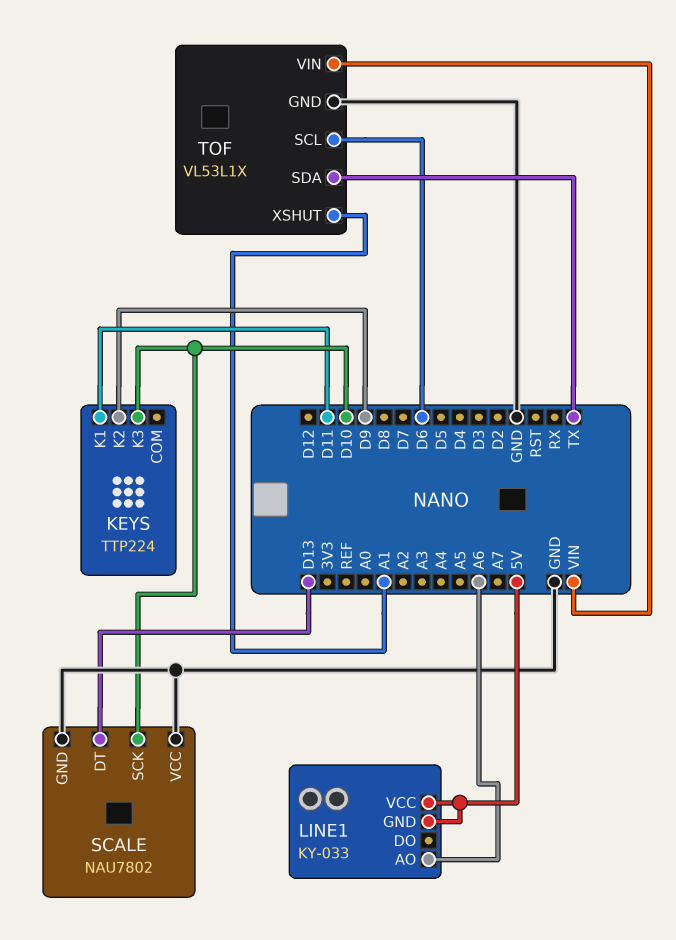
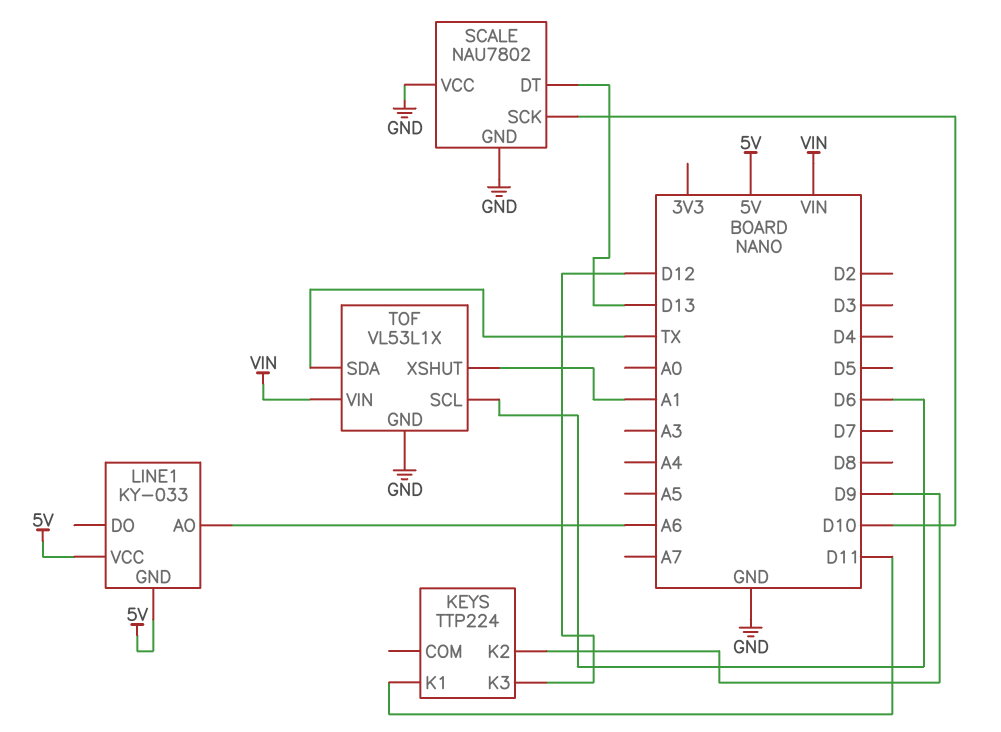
KEYS pin K3: D10 -> D12

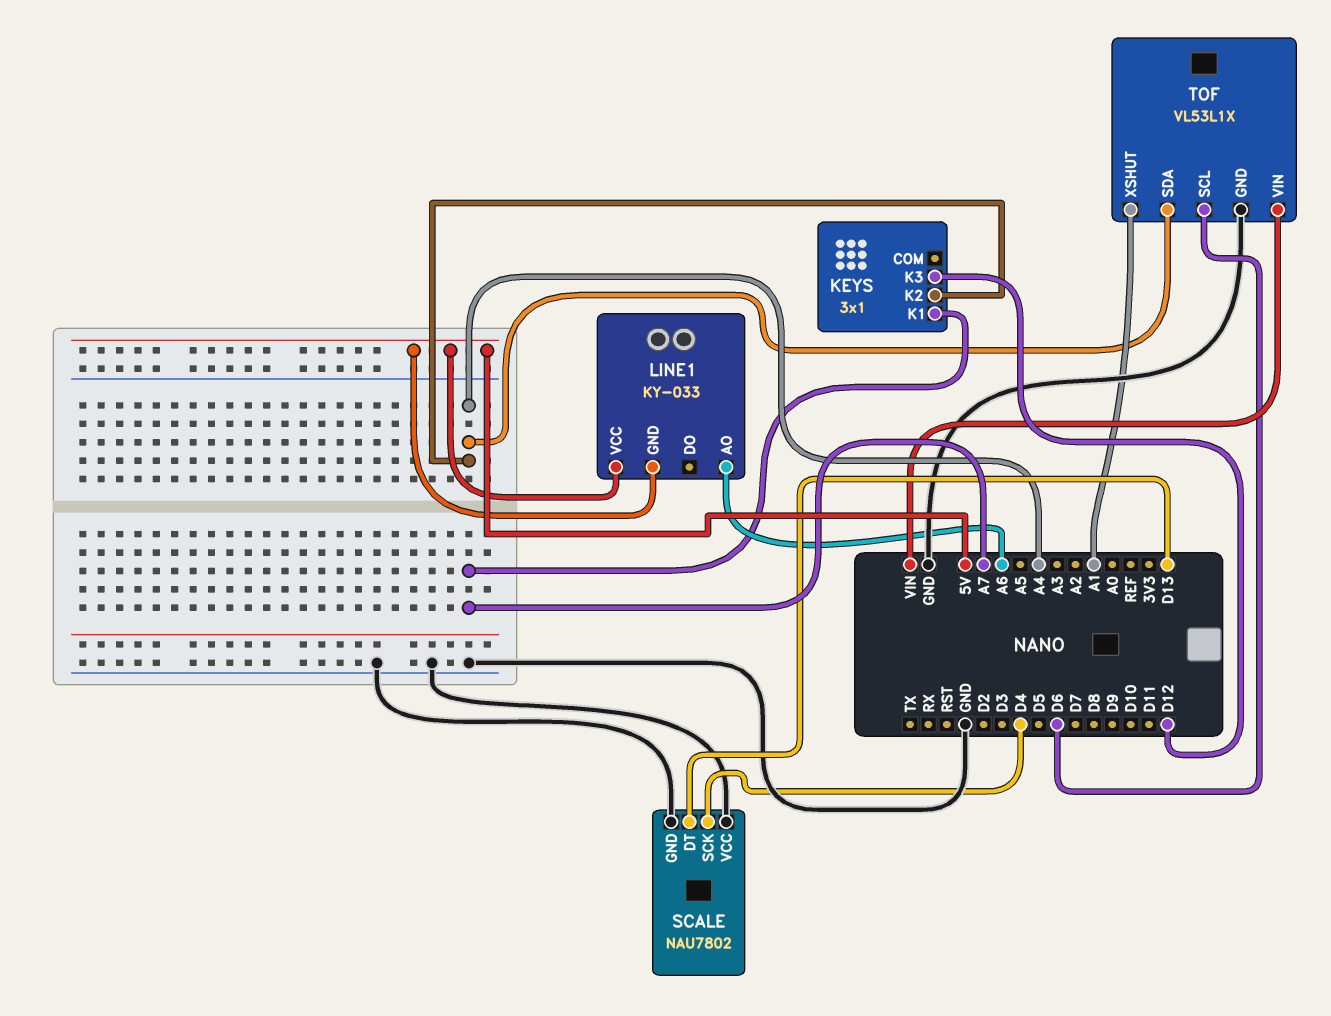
KEYS: TTP224 -> 3x1
KEYS pin K1: D11 -> A7
KEYS pin K2: D9 -> A4
SCALE pin SCK: D10 -> D4
TOF pin SDA: TX -> A4

